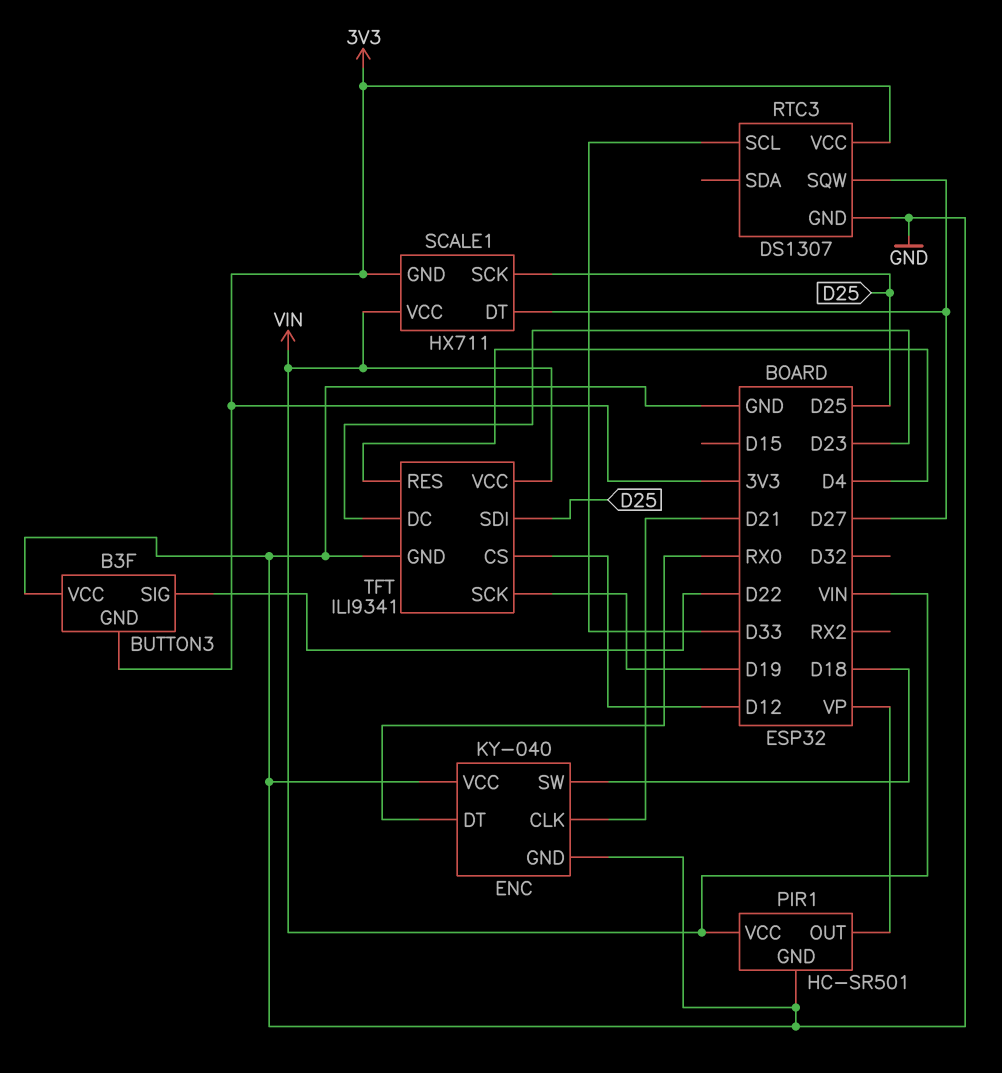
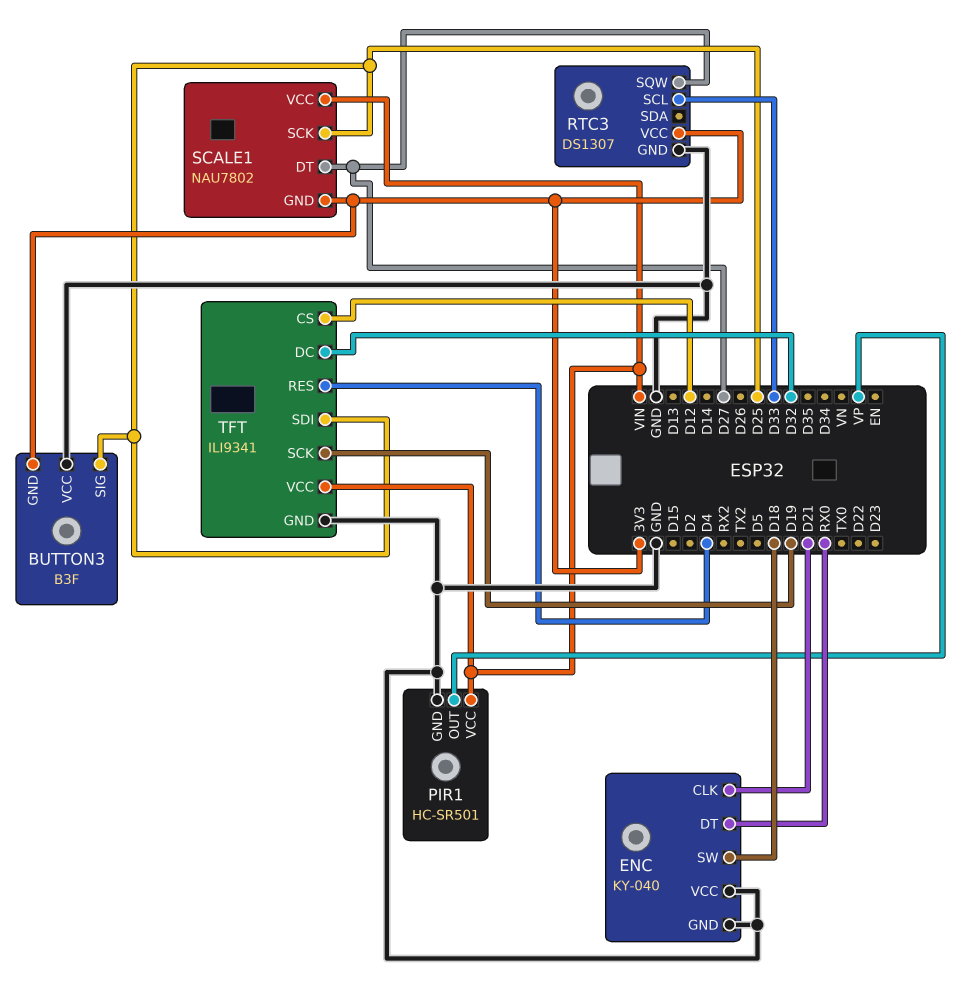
BUTTON3 pin SIG: D22 -> D25
SCALE1: HX711 -> NAU7802
TFT pin DC: D23 -> D32

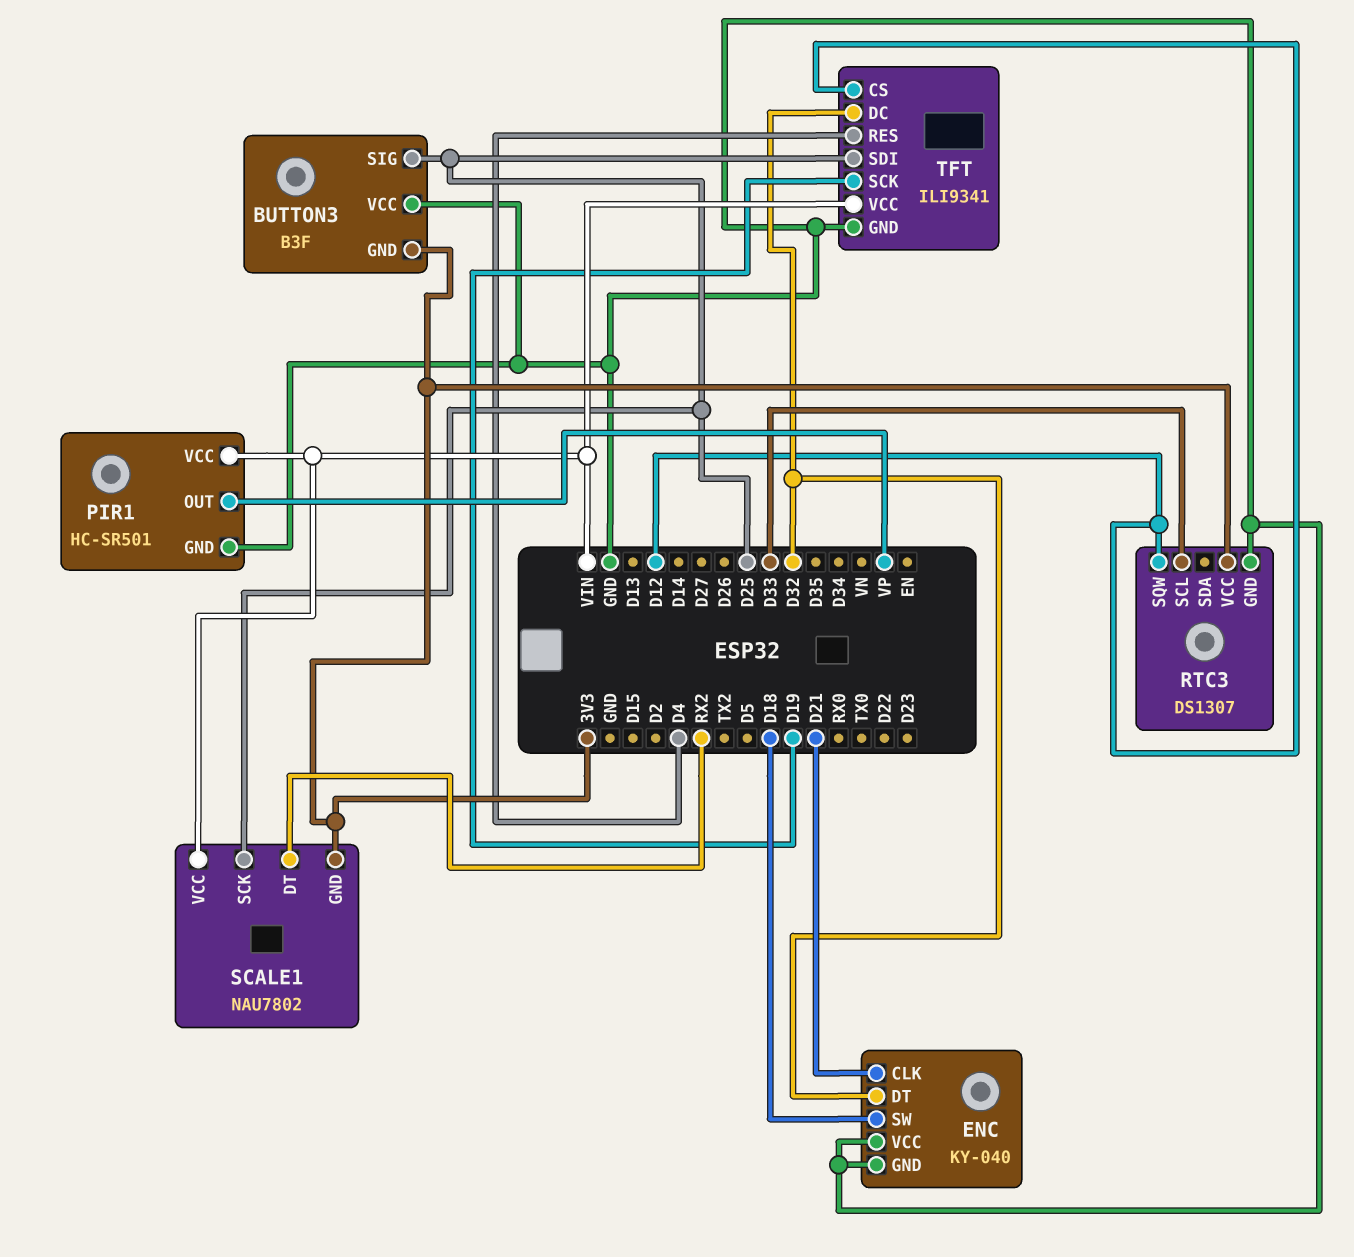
ENC pin DT: RX0 -> D32
RTC3 pin SQW: D27 -> D12
SCALE1 pin DT: D27 -> RX2

